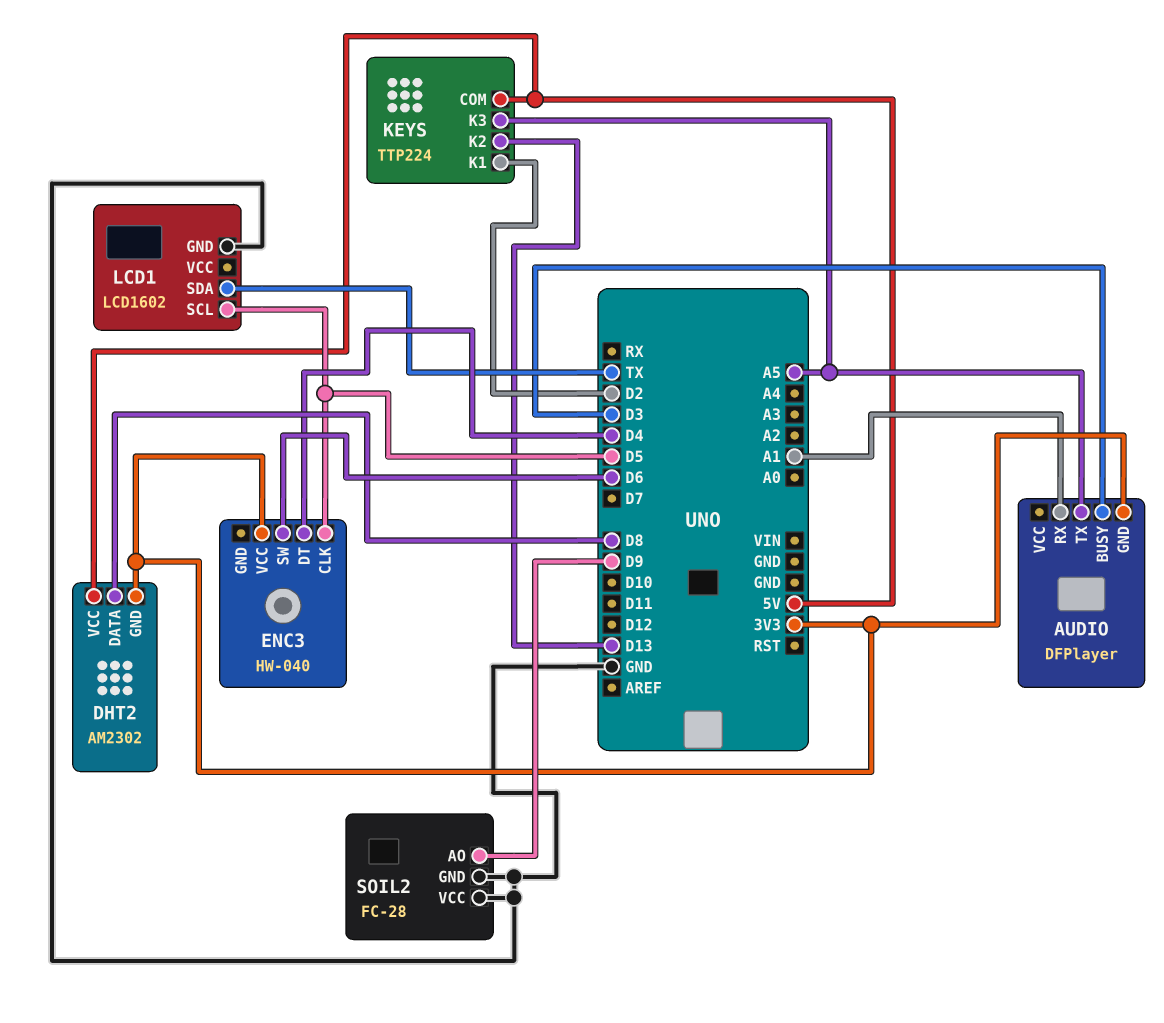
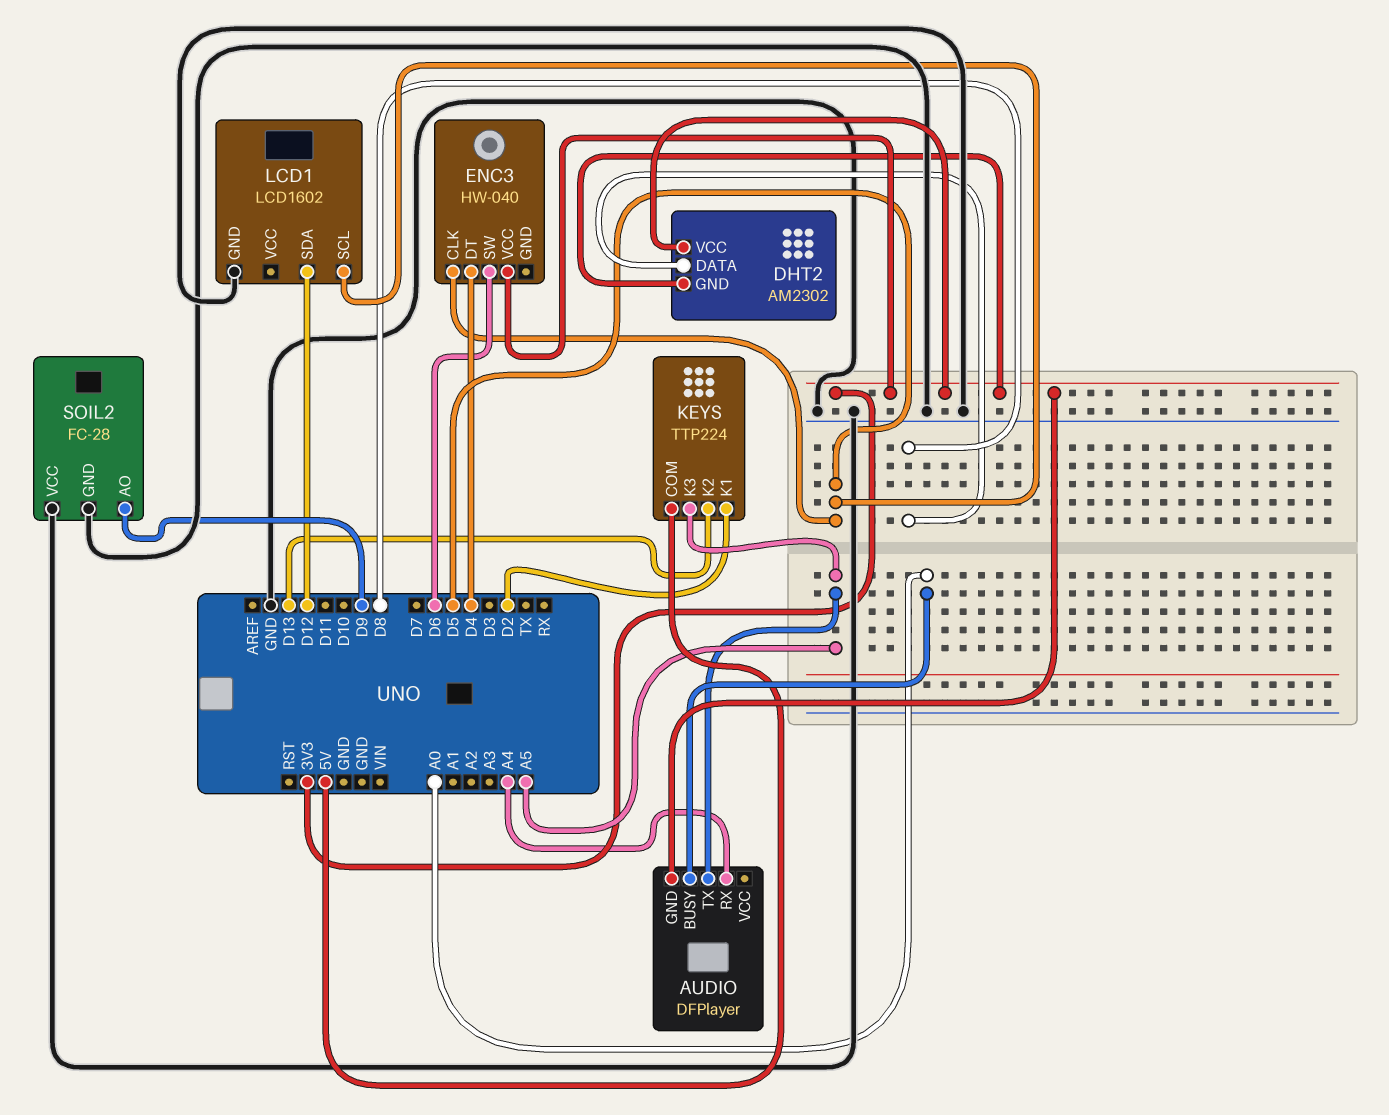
AUDIO pin BUSY: D3 -> A0
AUDIO pin RX: A1 -> A4
DHT2 pin VCC: 5V -> 3V3
LCD1 pin SDA: TX -> D12

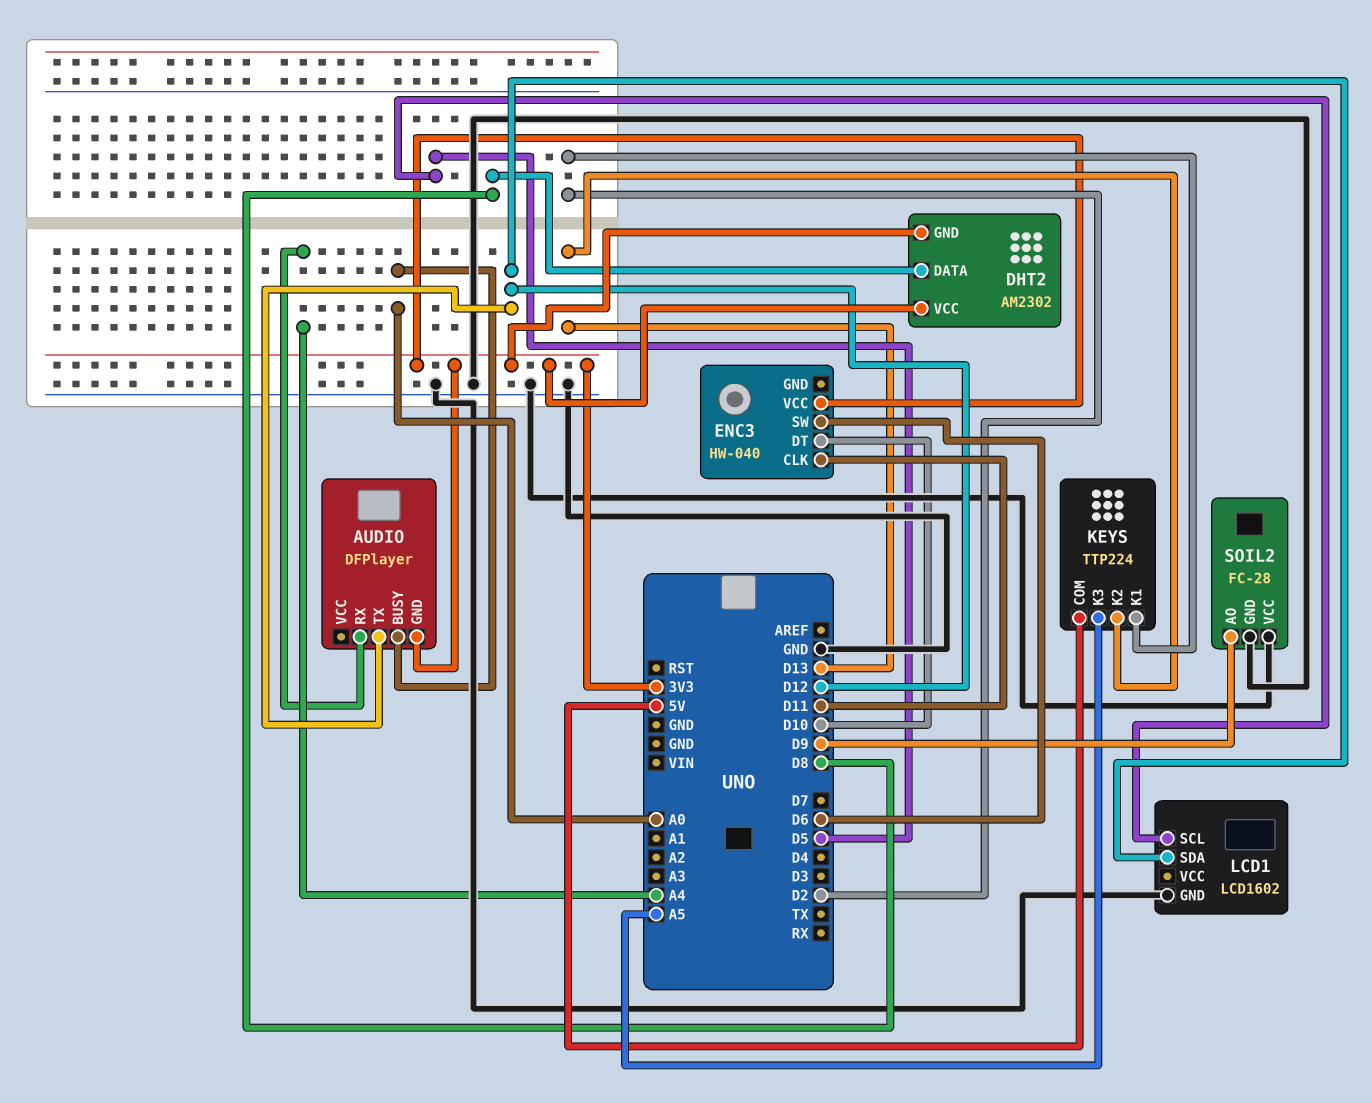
AUDIO pin TX: A5 -> D12
ENC3 pin CLK: D5 -> D11
ENC3 pin DT: D4 -> D10

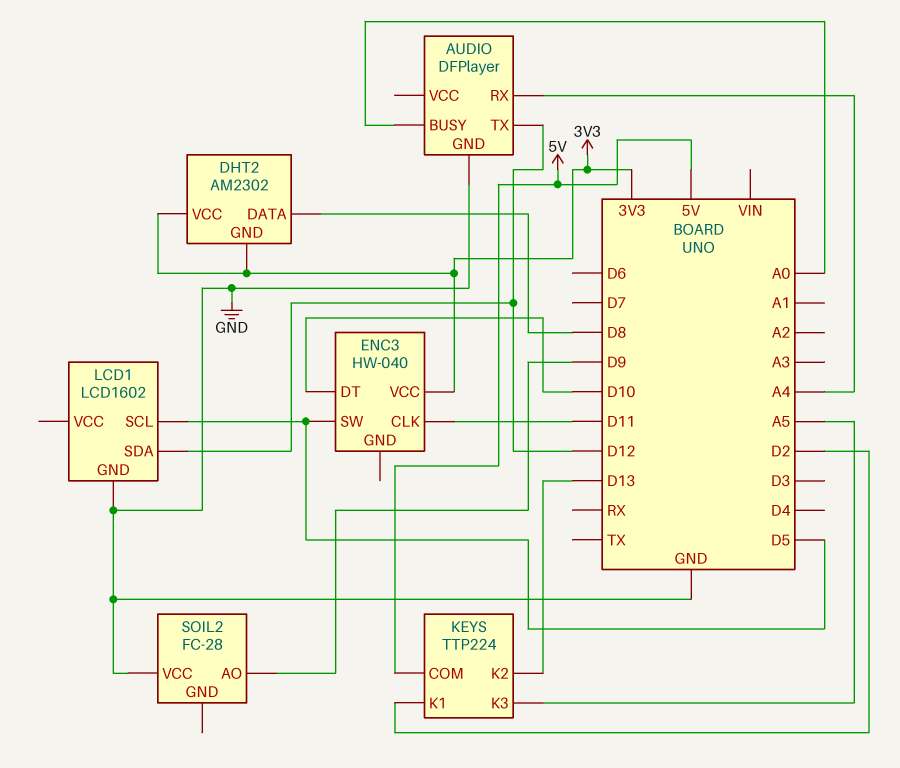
AUDIO pin GND: 3V3 -> GND
ENC3 pin SW: D6 -> D5
SOIL2 pin GND: GND -> none

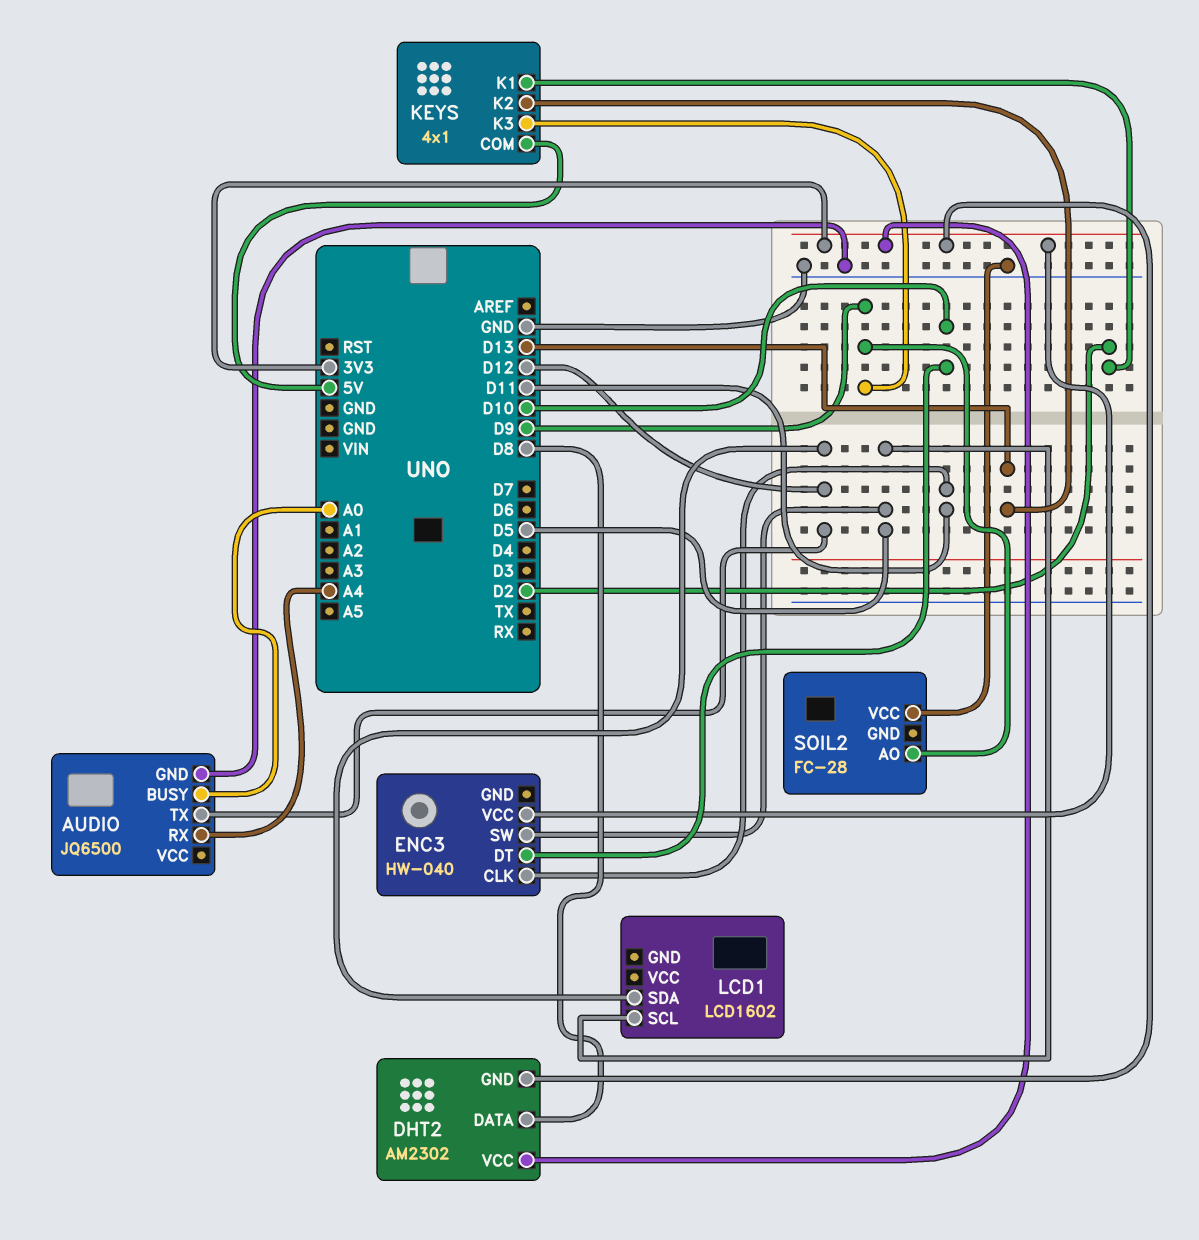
AUDIO: DFPlayer -> JQ6500
KEYS: TTP224 -> 4x1
KEYS pin K3: A5 -> D9
LCD1 pin GND: GND -> none

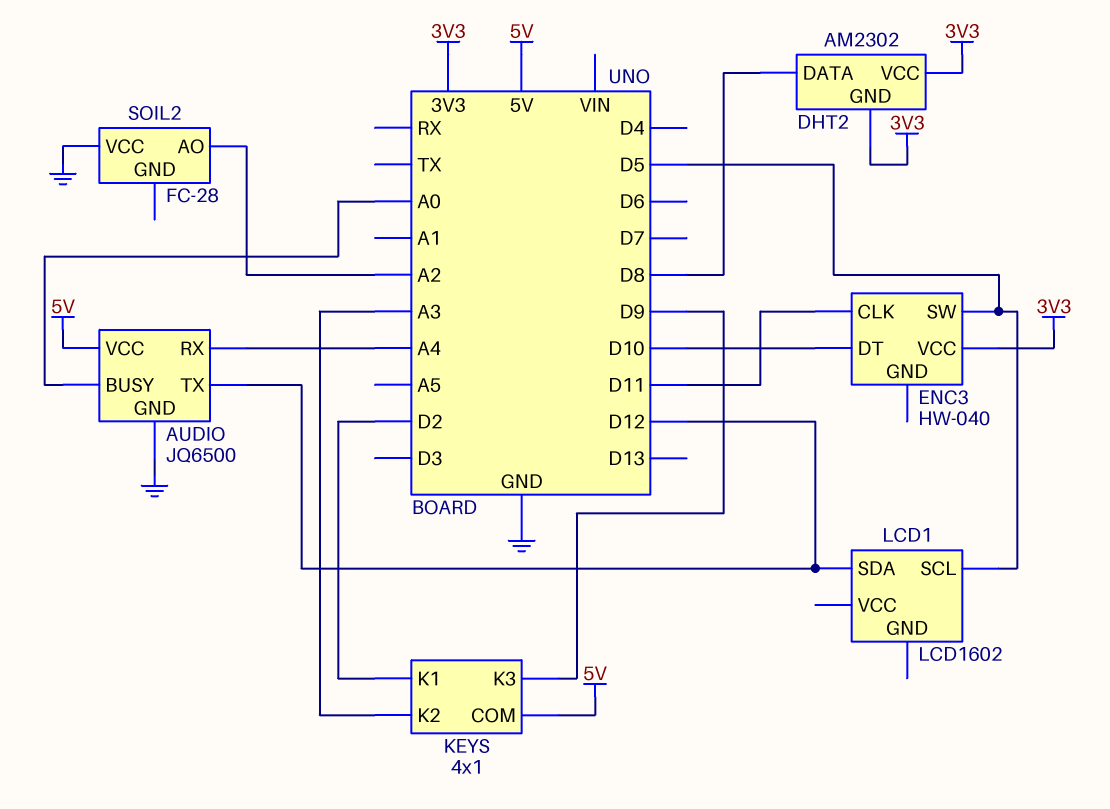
AUDIO pin VCC: none -> 5V
KEYS pin K2: D13 -> A3
SOIL2 pin AO: D9 -> A2

